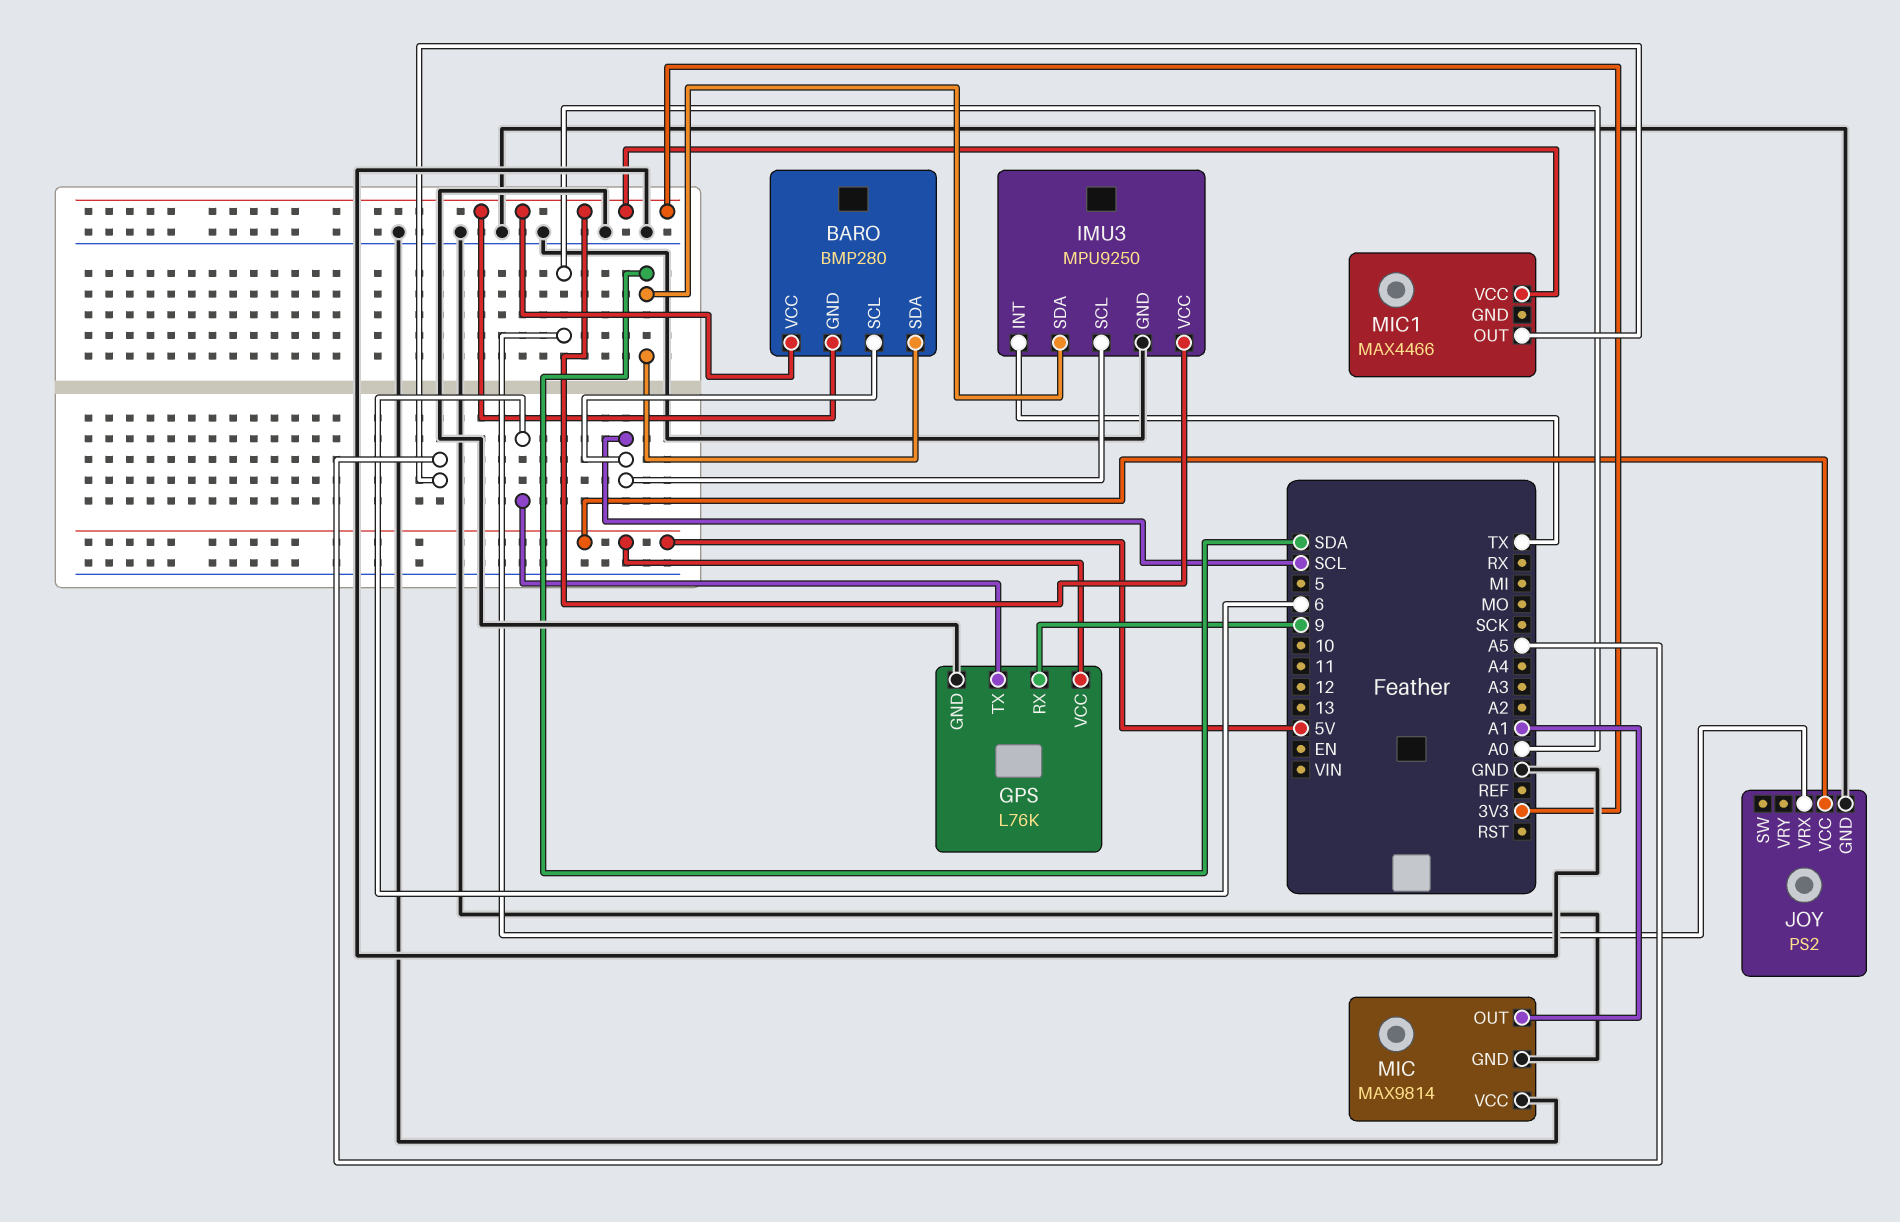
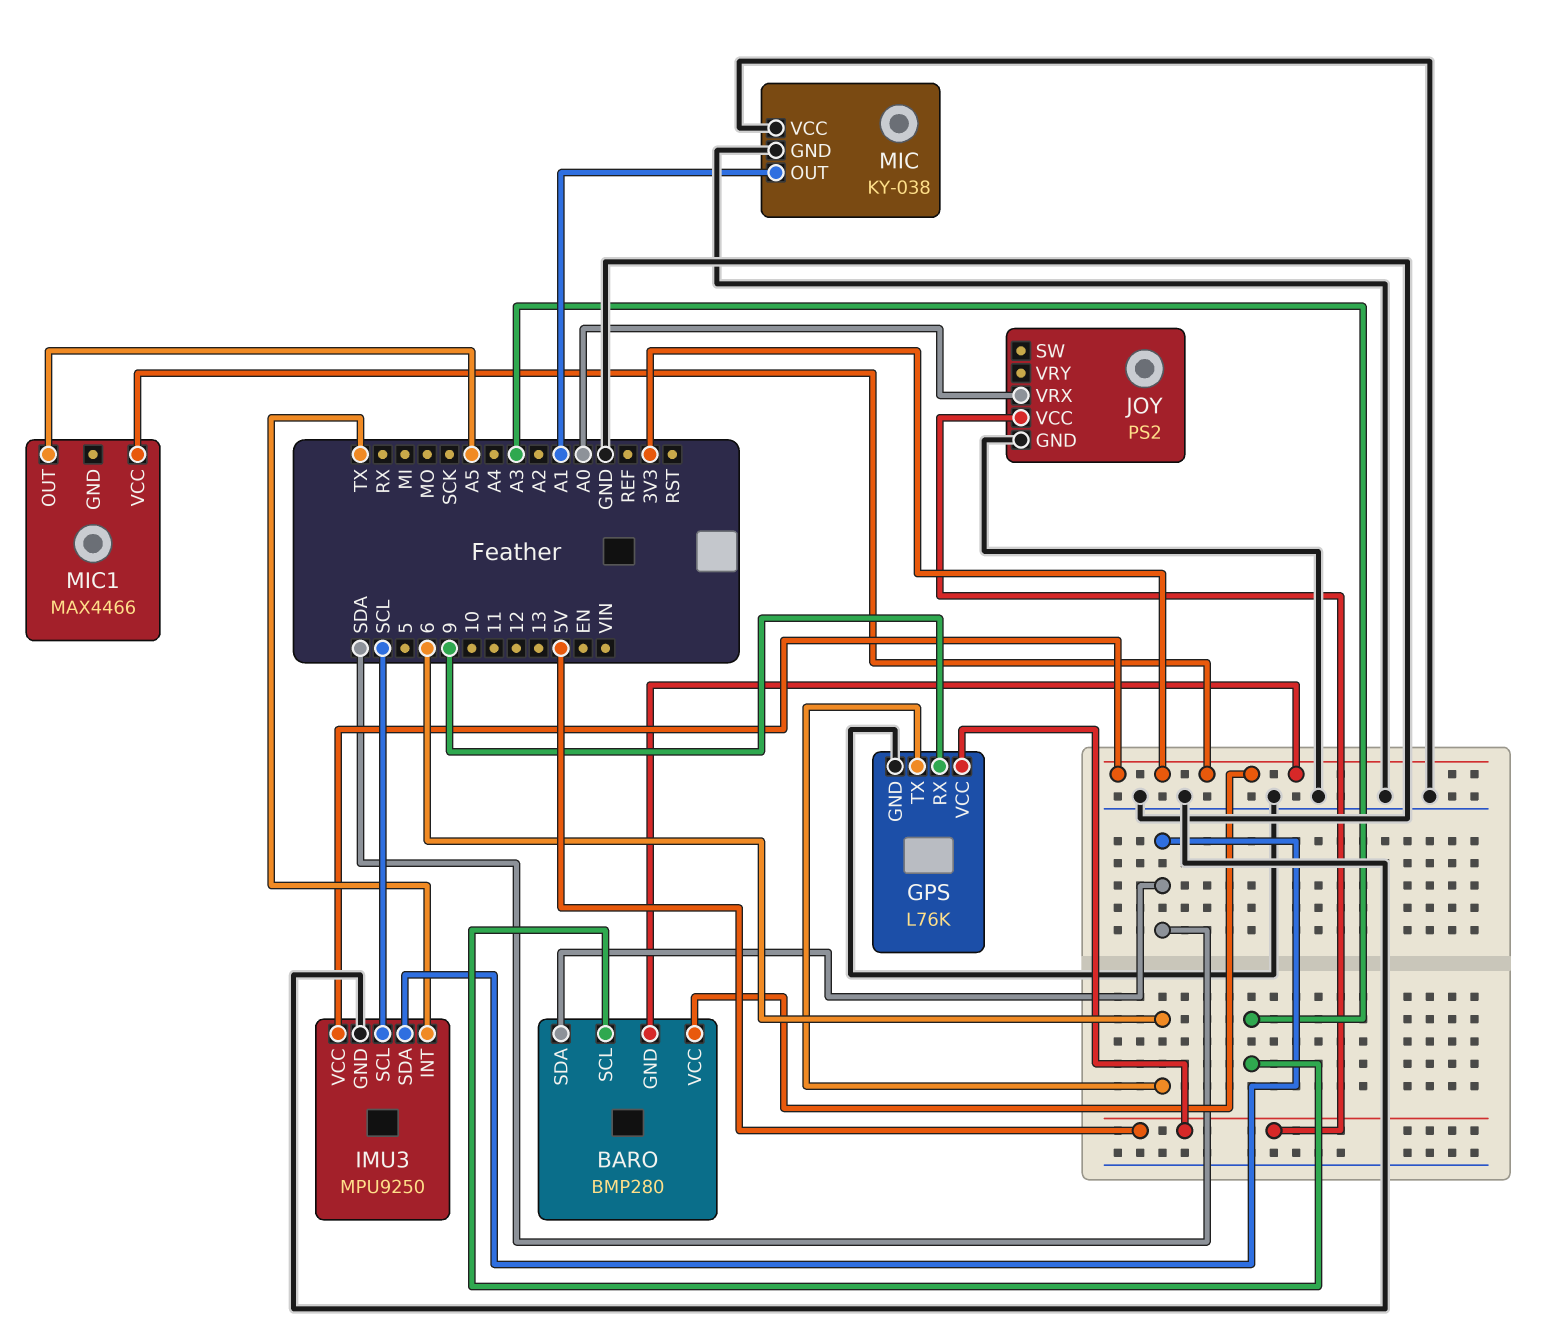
BARO pin SCL: SCL -> A3
MIC: MAX9814 -> KY-038

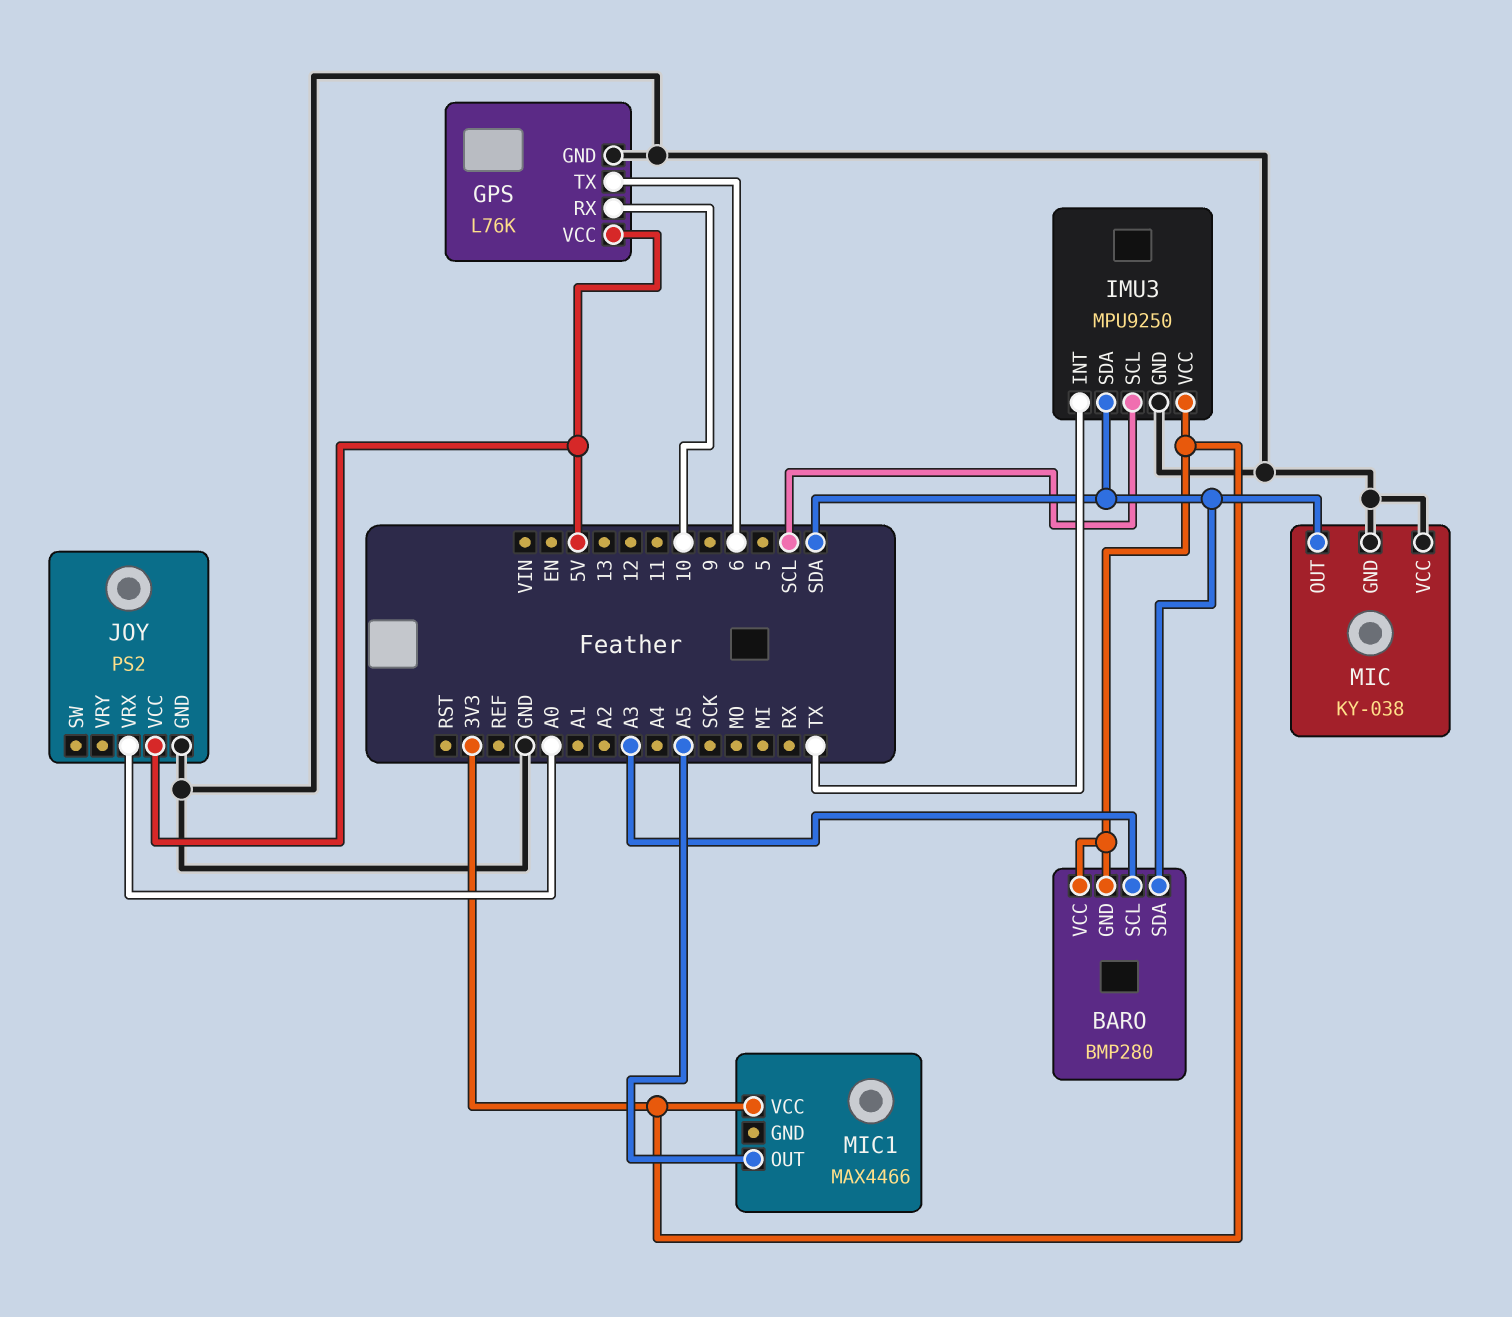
GPS pin RX: 9 -> 10
MIC pin OUT: A1 -> SDA

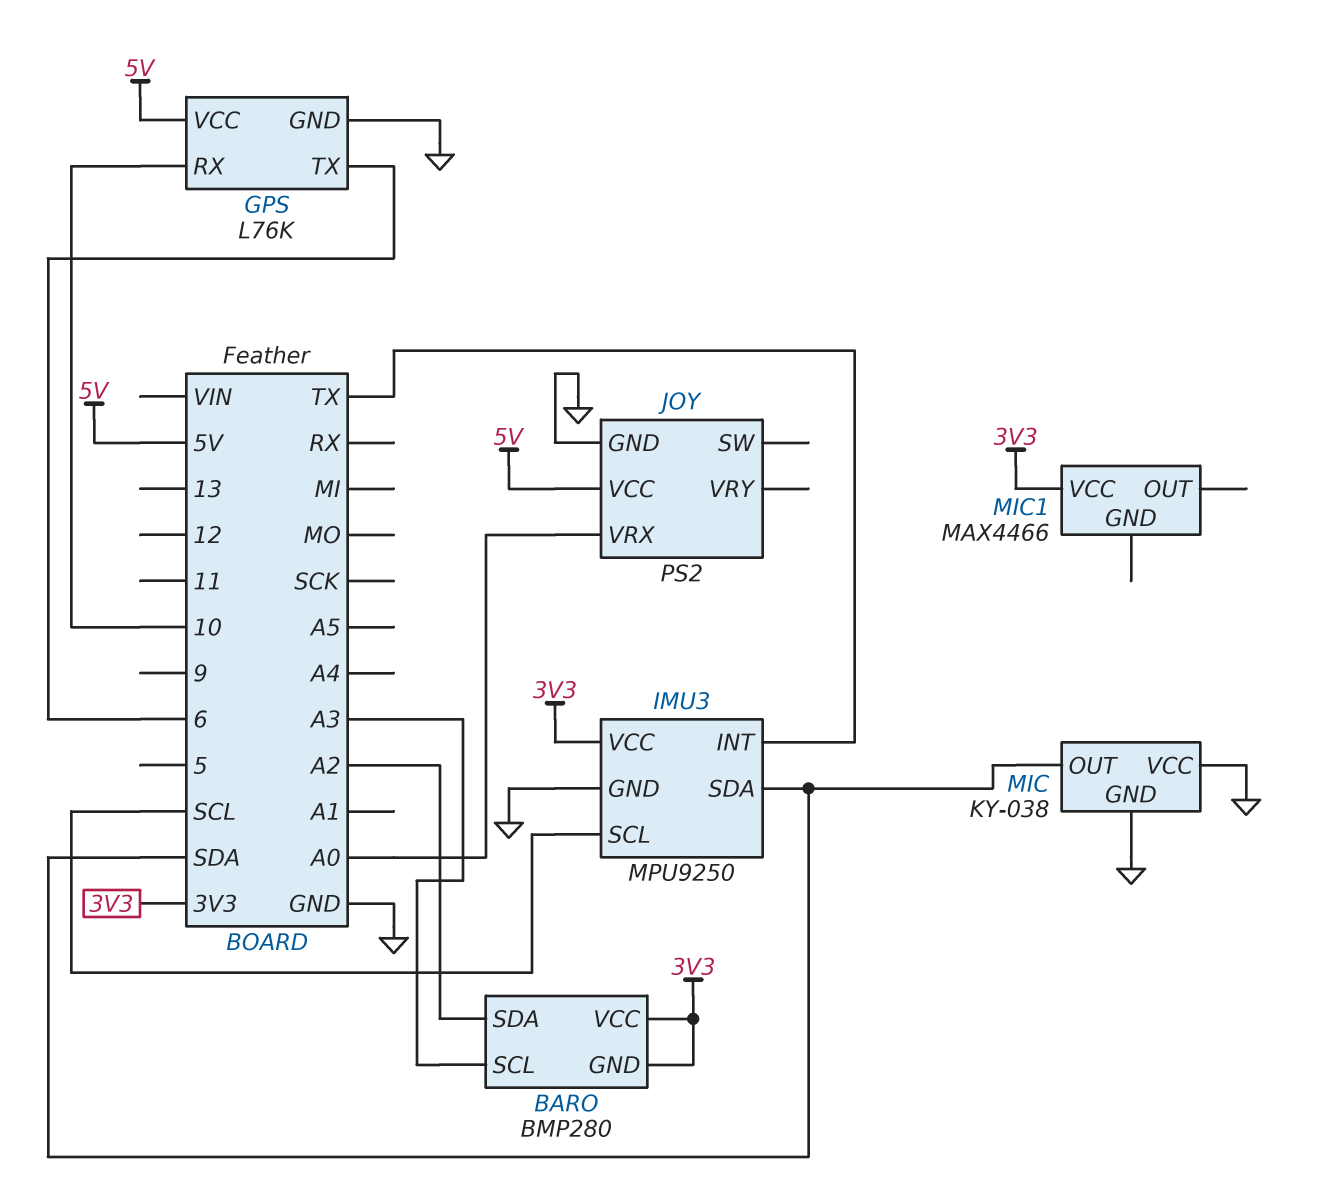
BARO pin SDA: SDA -> A2
MIC1 pin OUT: A5 -> none

